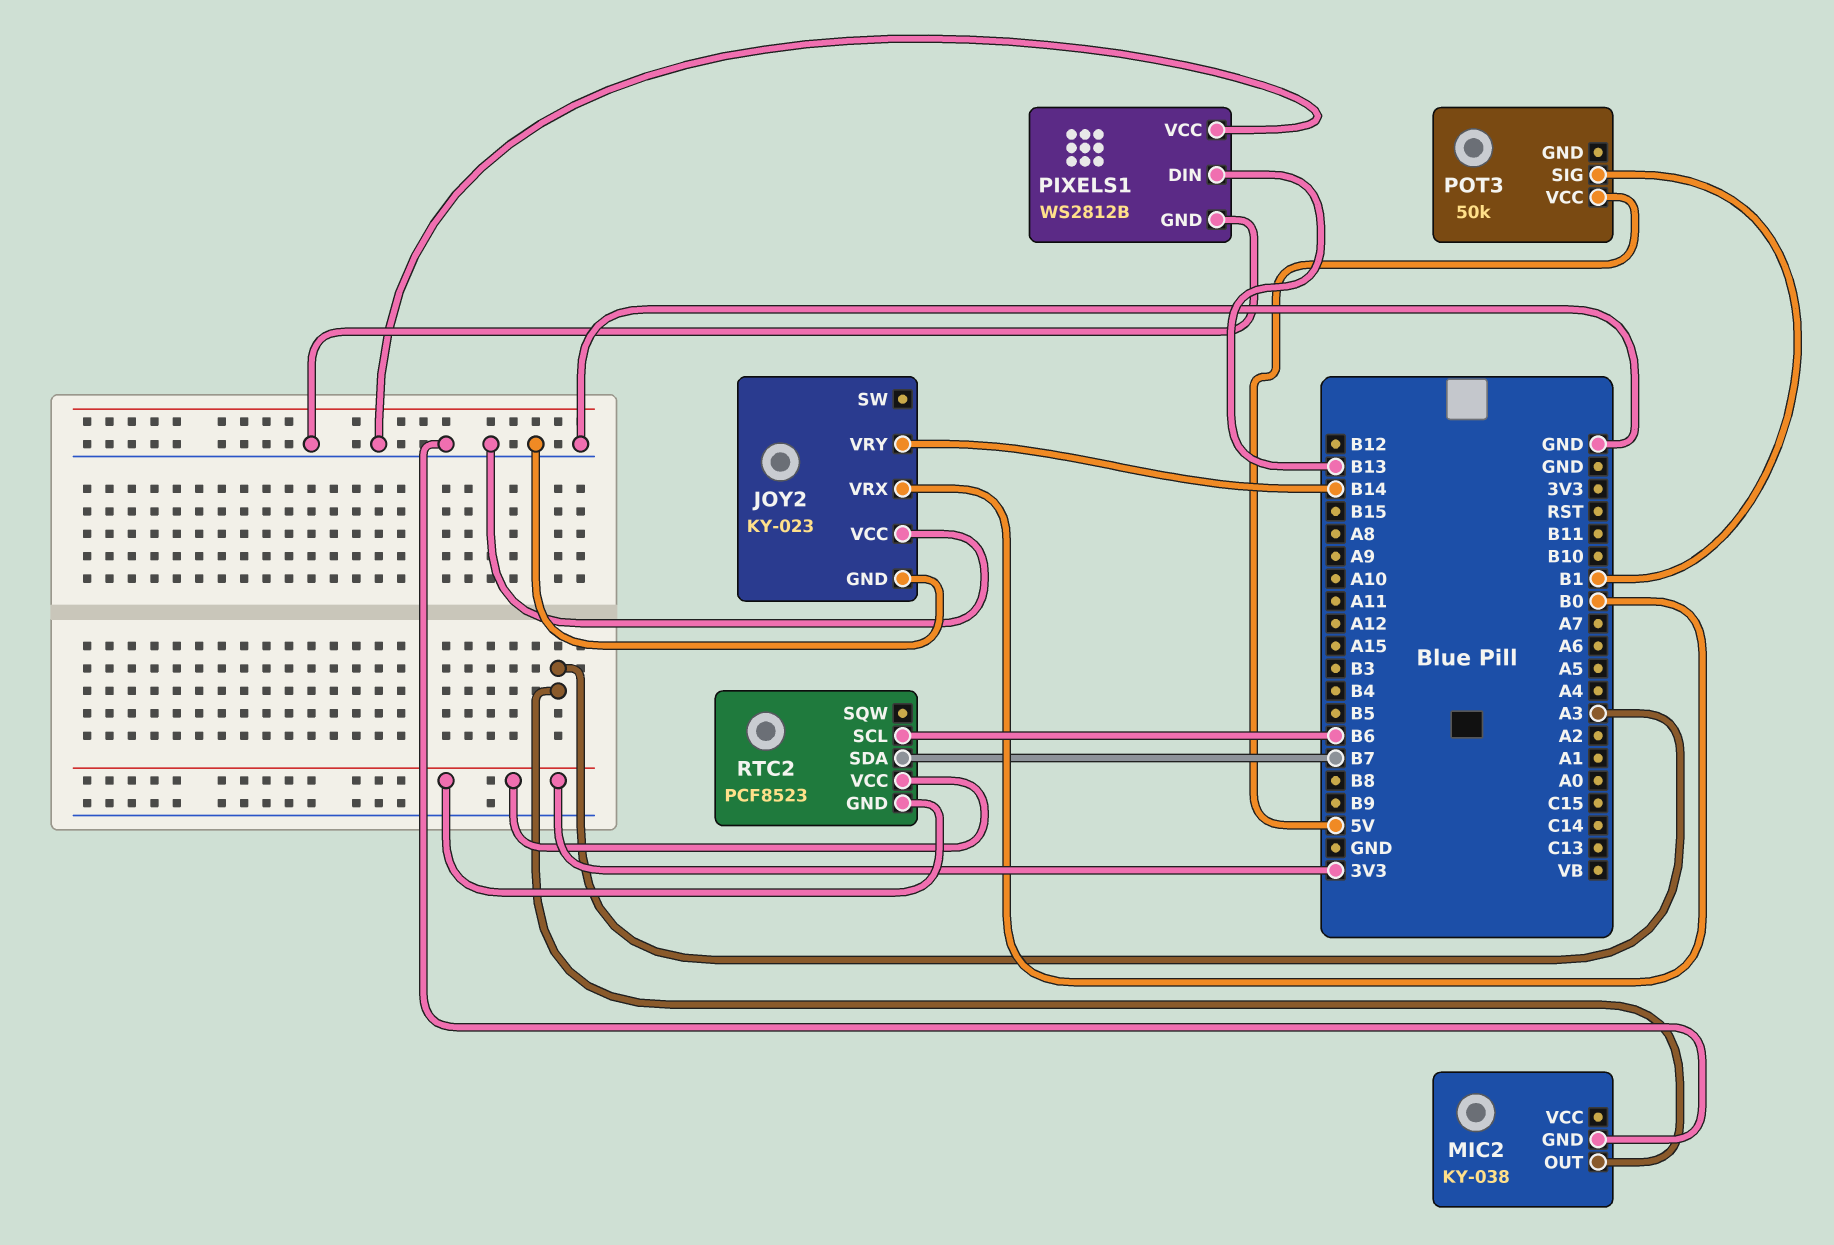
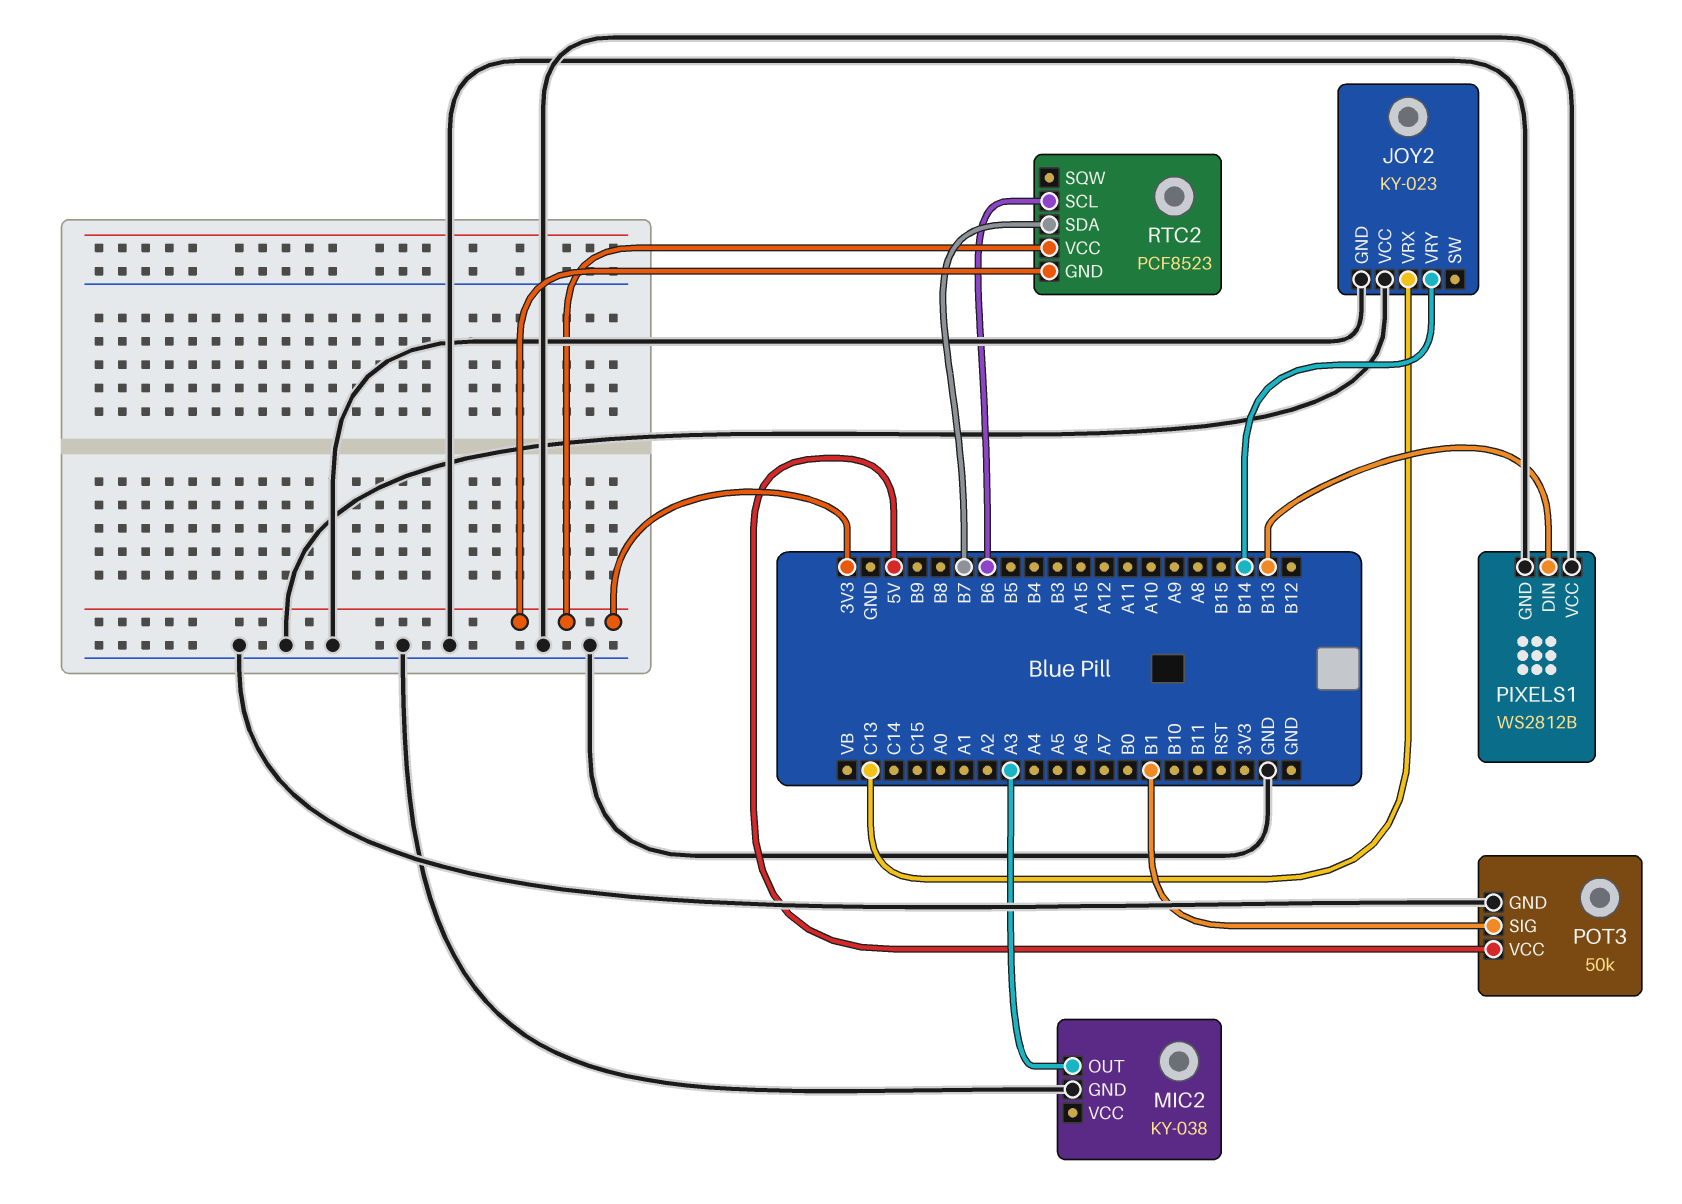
JOY2 pin VRX: B0 -> C13
POT3 pin GND: none -> GND

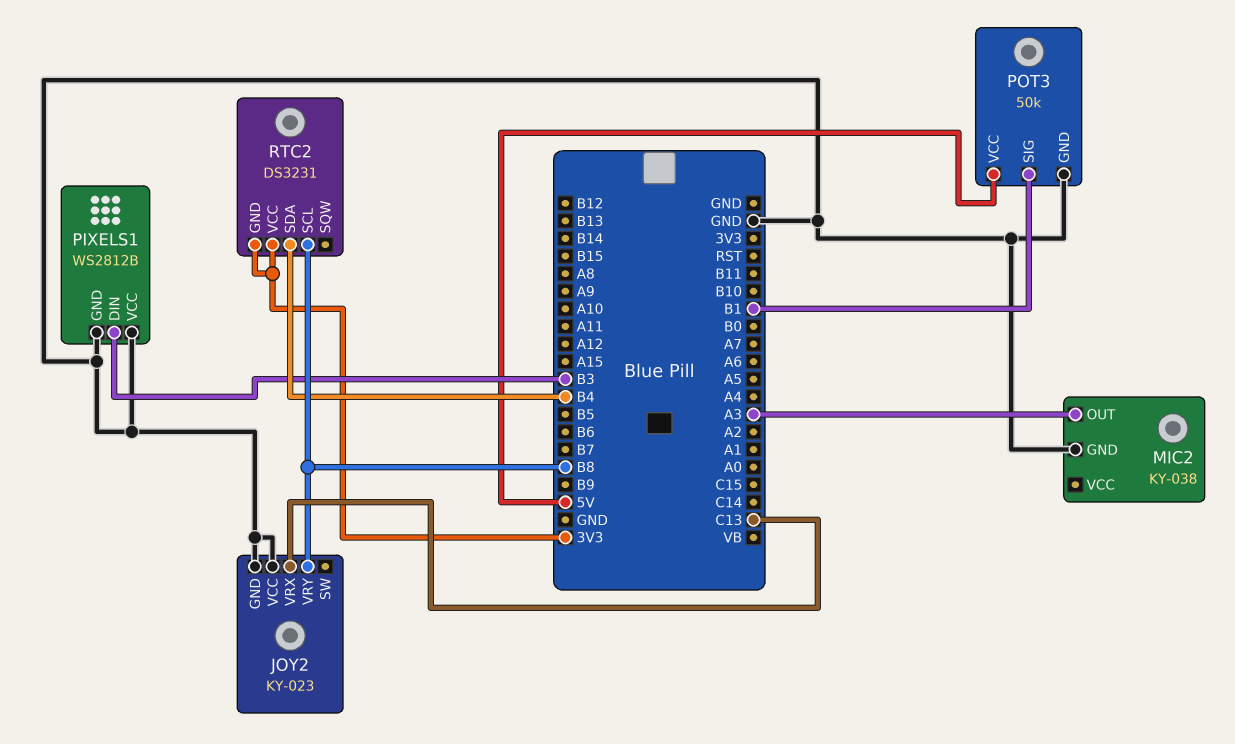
JOY2 pin VRY: B14 -> B8
PIXELS1 pin DIN: B13 -> B3
RTC2: PCF8523 -> DS3231
RTC2 pin SCL: B6 -> B8
RTC2 pin SDA: B7 -> B4

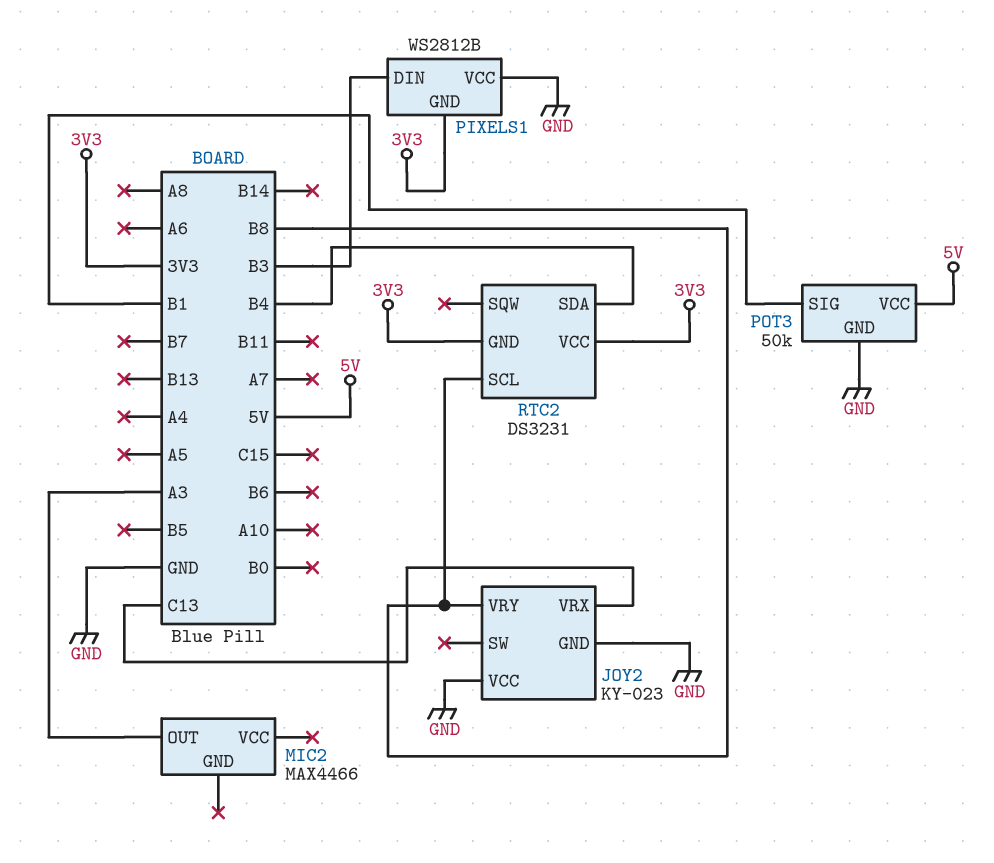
MIC2: KY-038 -> MAX4466
MIC2 pin GND: GND -> none
PIXELS1 pin GND: GND -> 3V3

